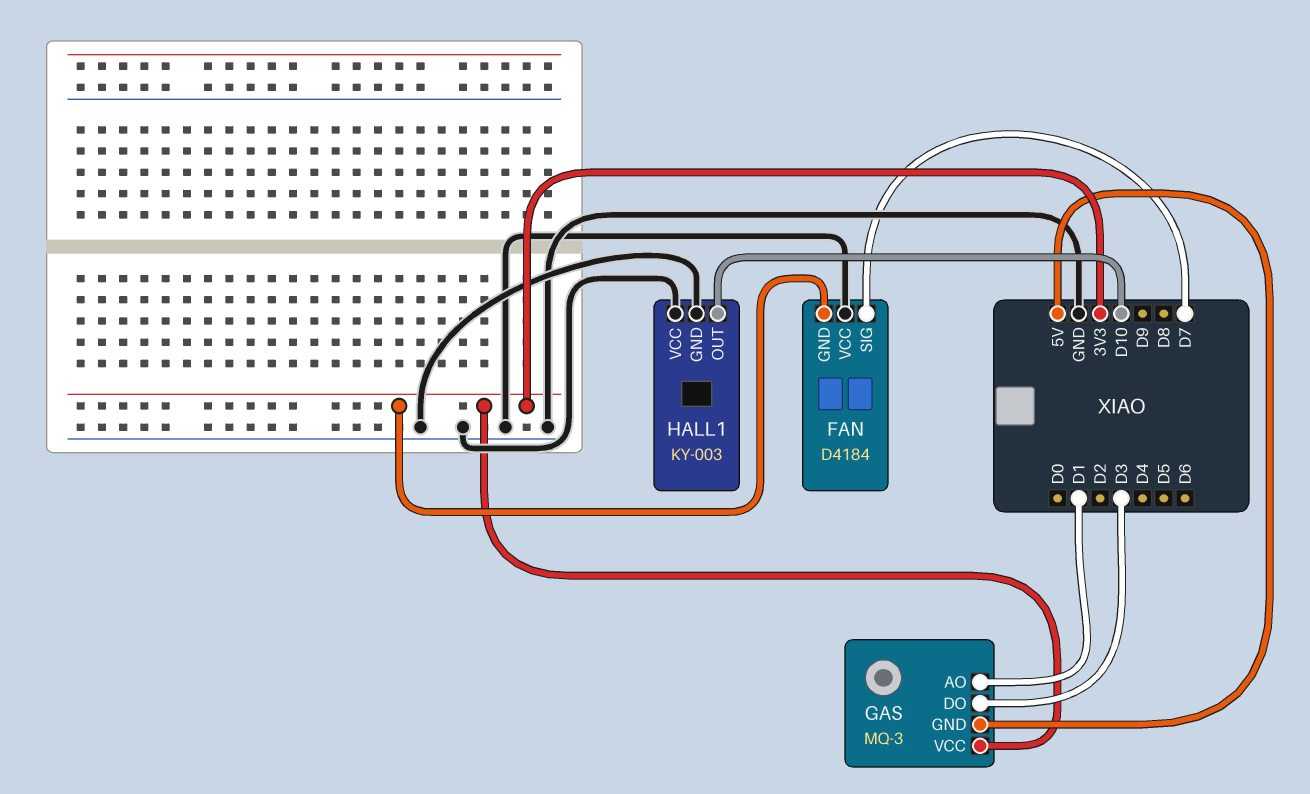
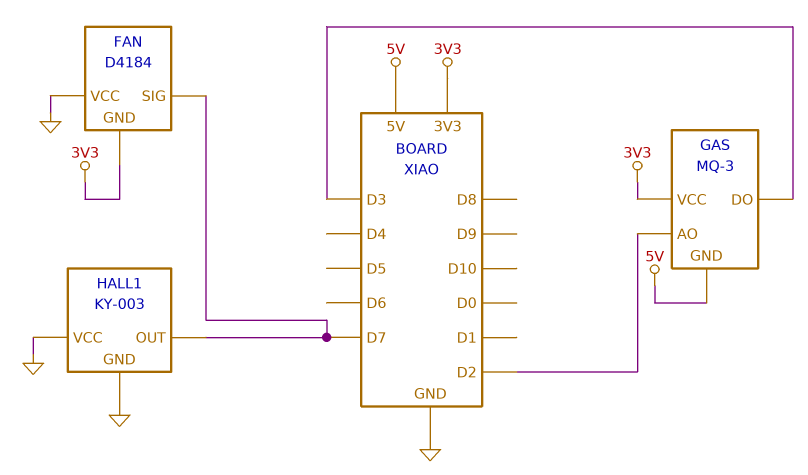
GAS pin AO: D1 -> D2
HALL1 pin OUT: D10 -> D7

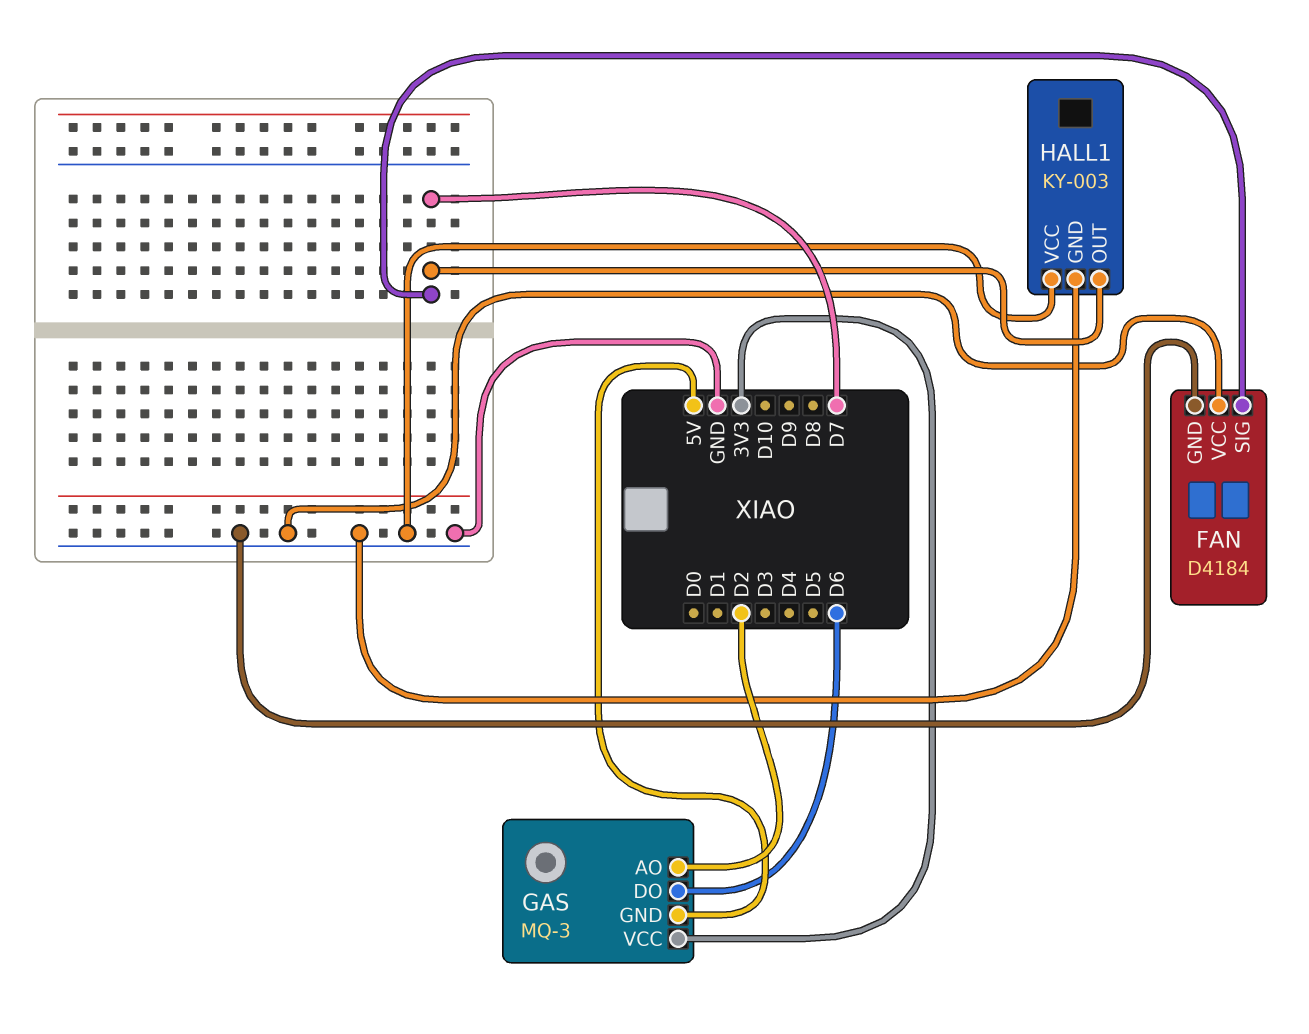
FAN pin GND: 3V3 -> GND
GAS pin DO: D3 -> D6

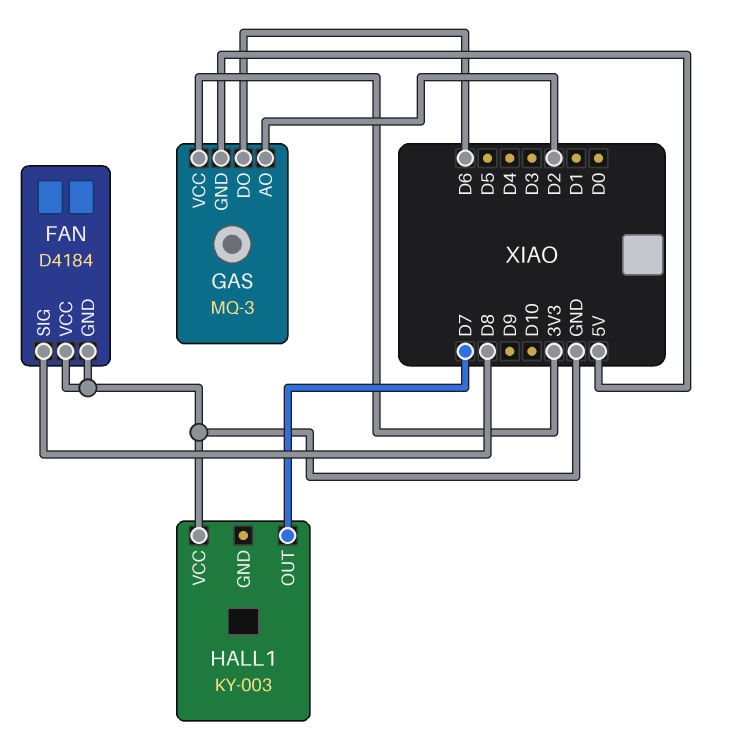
FAN pin SIG: D7 -> D8
HALL1 pin GND: GND -> none

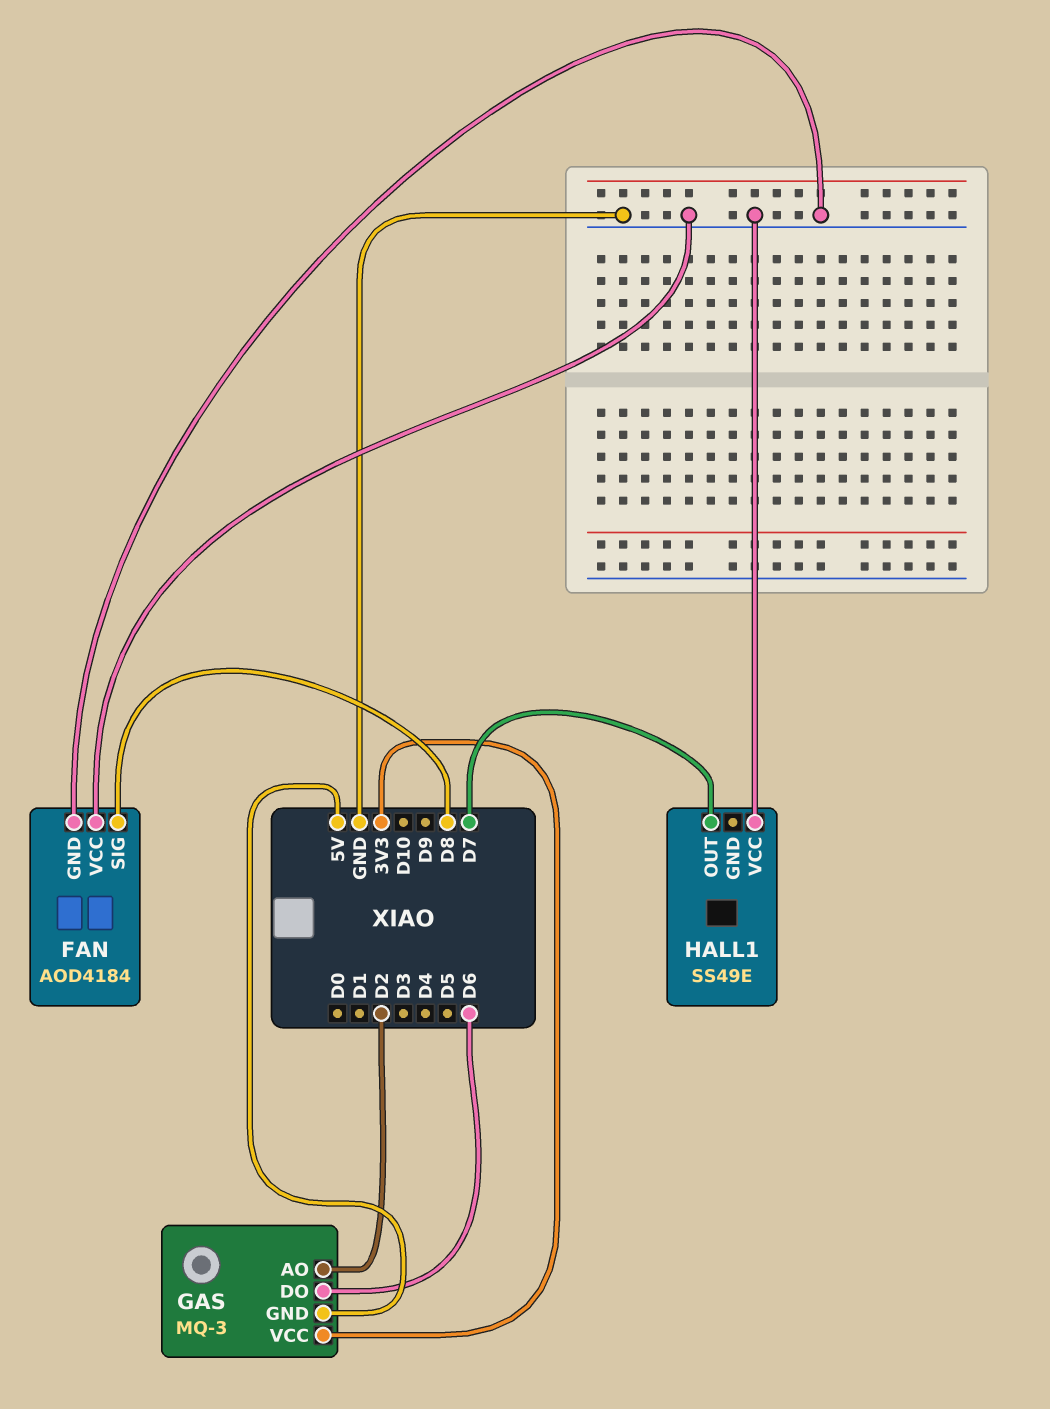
FAN: D4184 -> AOD4184
HALL1: KY-003 -> SS49E

